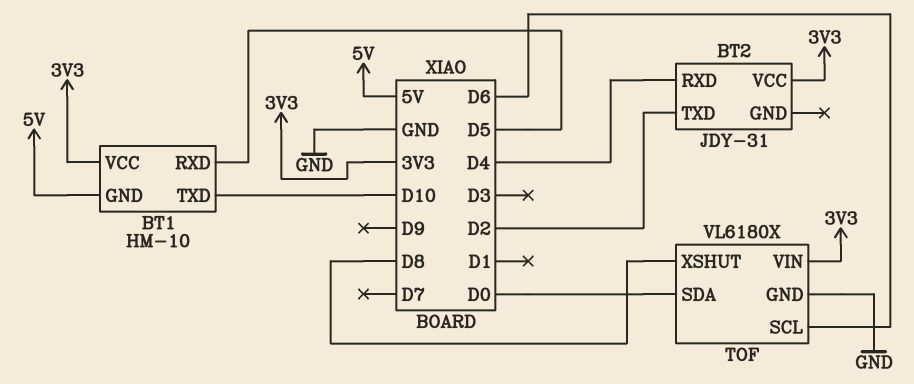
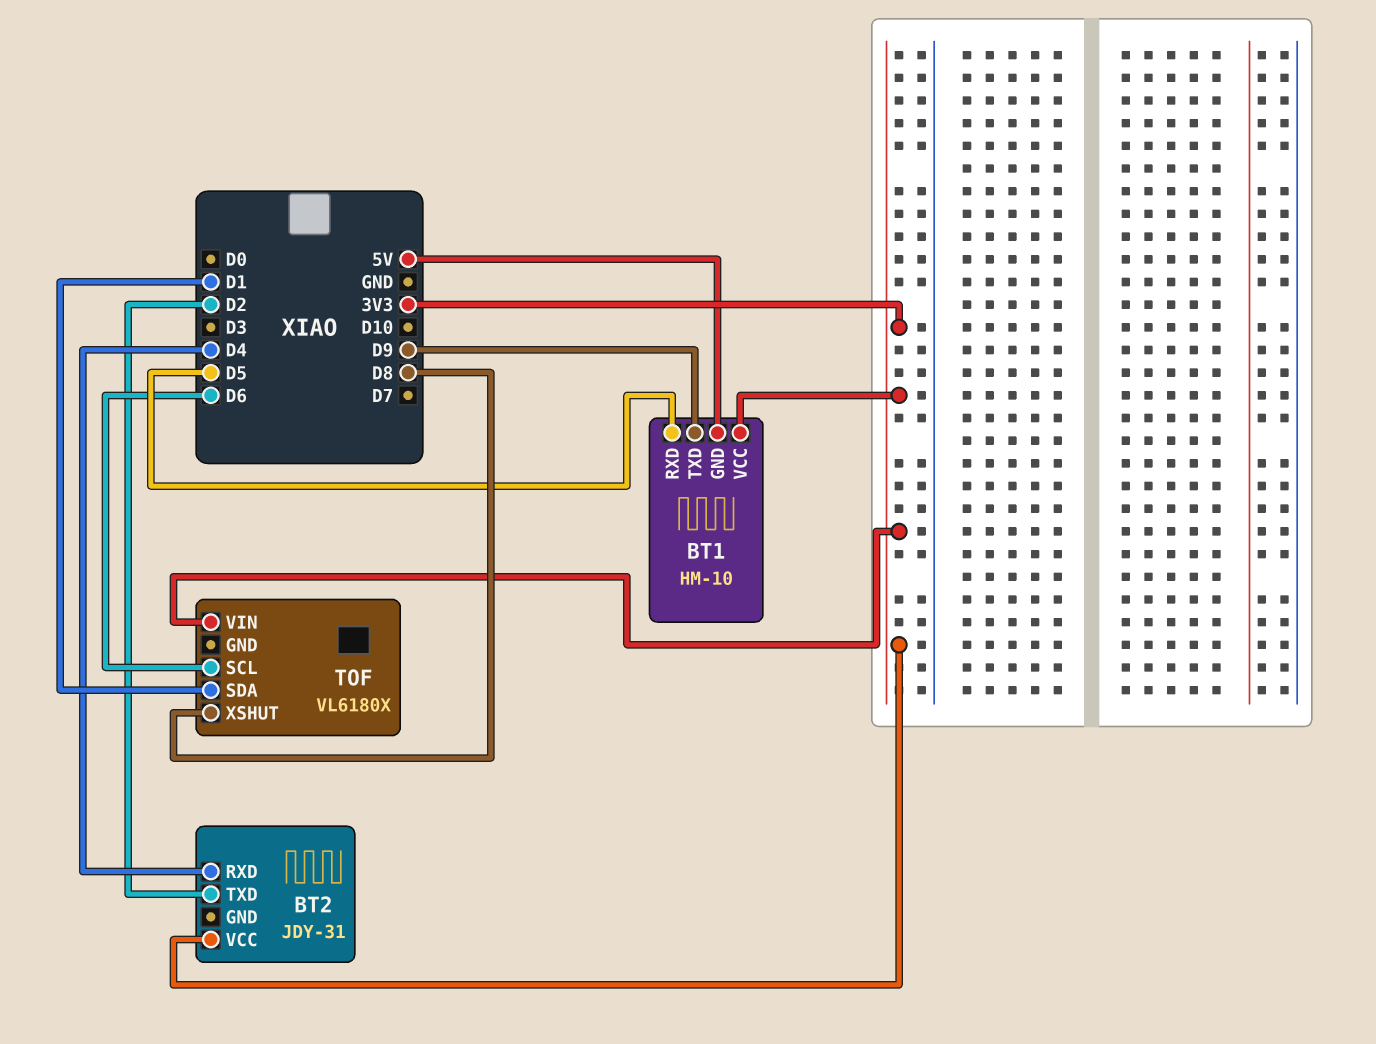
BT1 pin TXD: D10 -> D9
TOF pin GND: GND -> none
TOF pin SDA: D0 -> D1

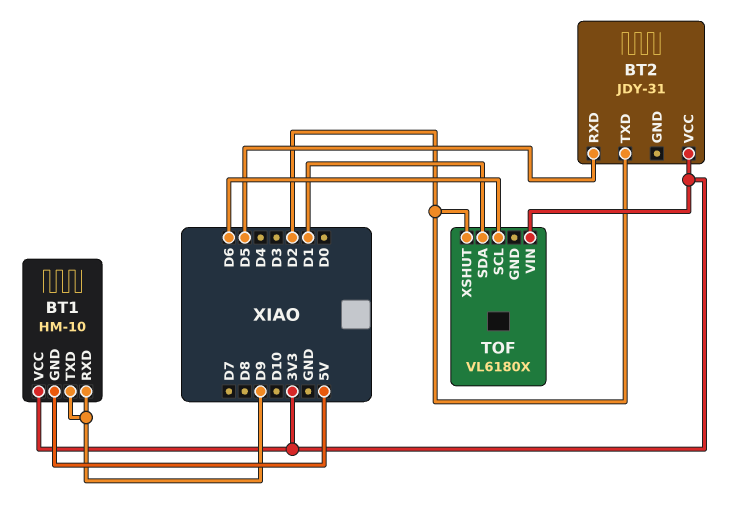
BT1 pin RXD: D5 -> D9
BT2 pin RXD: D4 -> D5
TOF pin XSHUT: D8 -> D2

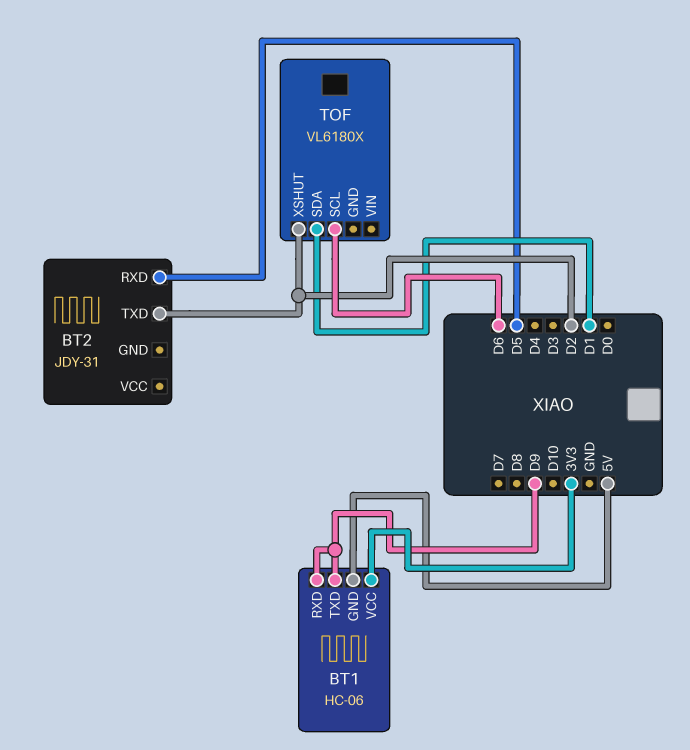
BT1: HM-10 -> HC-06
BT2 pin VCC: 3V3 -> none
TOF pin VIN: 3V3 -> none

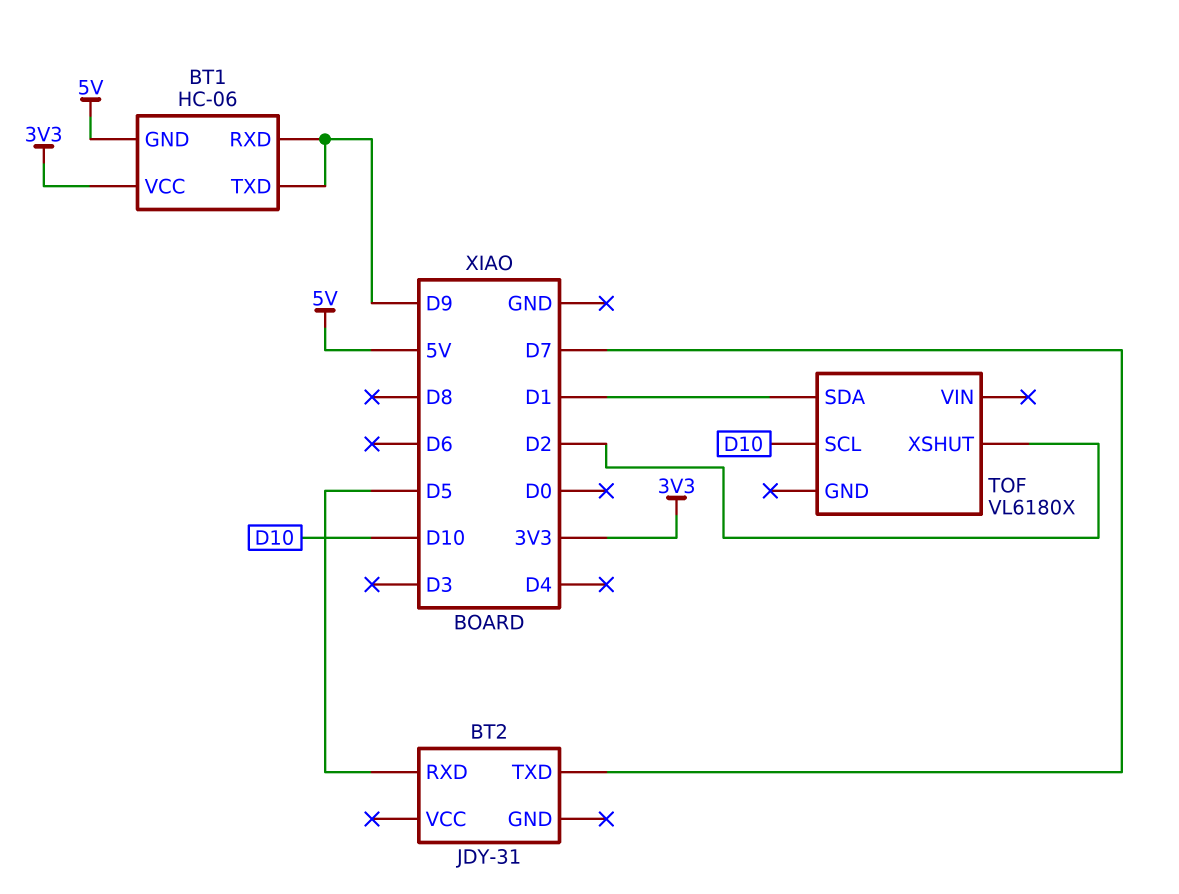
BT2 pin TXD: D2 -> D7
TOF pin SCL: D6 -> D10

